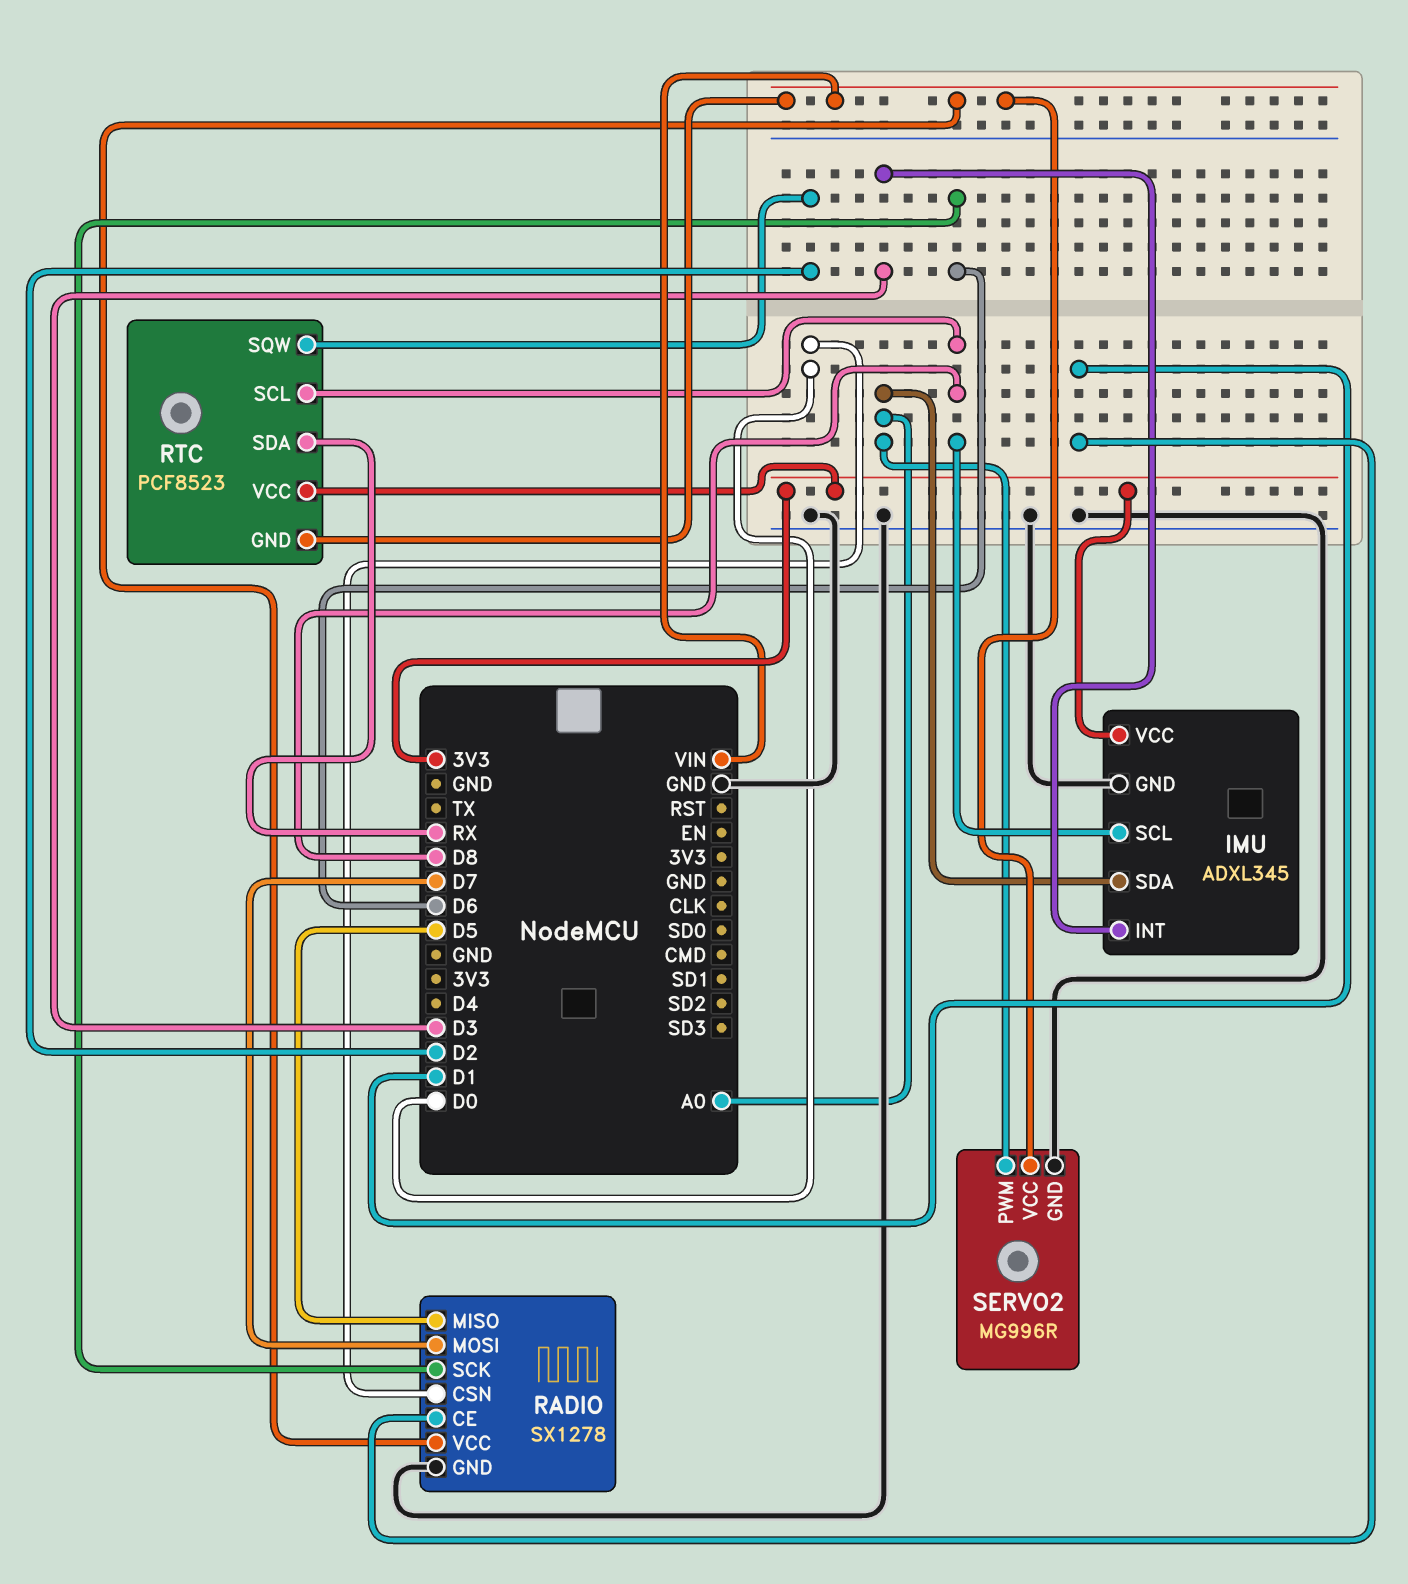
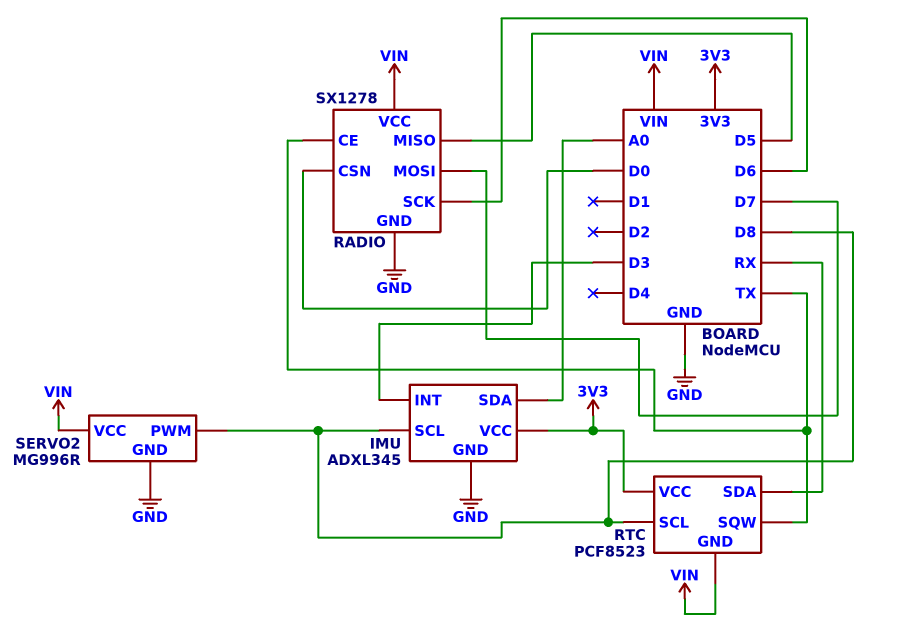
RADIO pin CE: D1 -> TX
RTC pin SQW: D2 -> TX
SERVO2 pin PWM: A0 -> D8

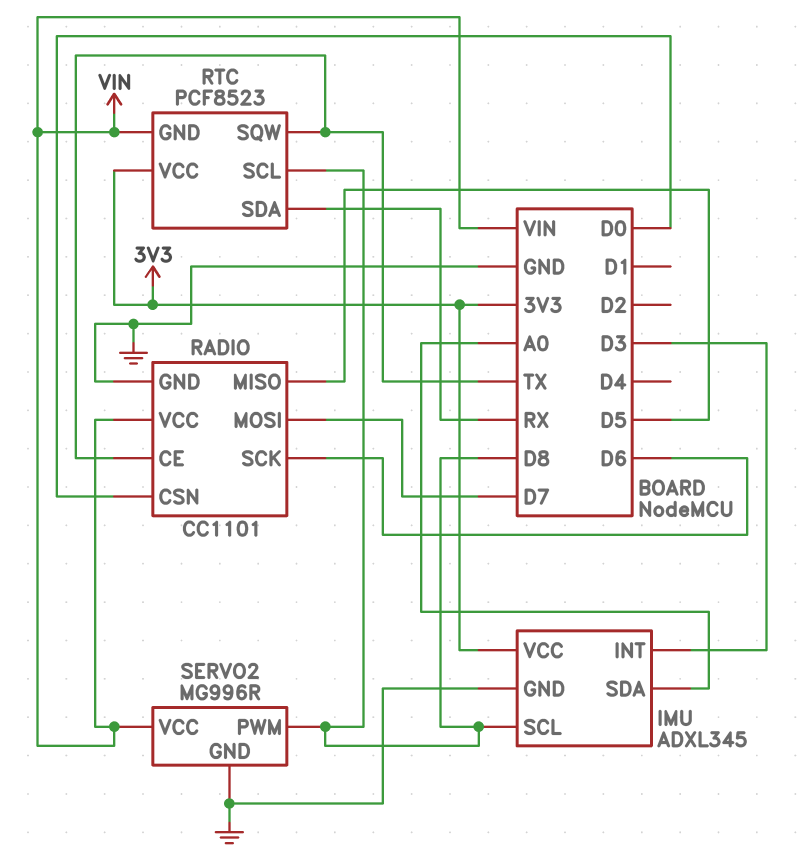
RADIO: SX1278 -> CC1101

